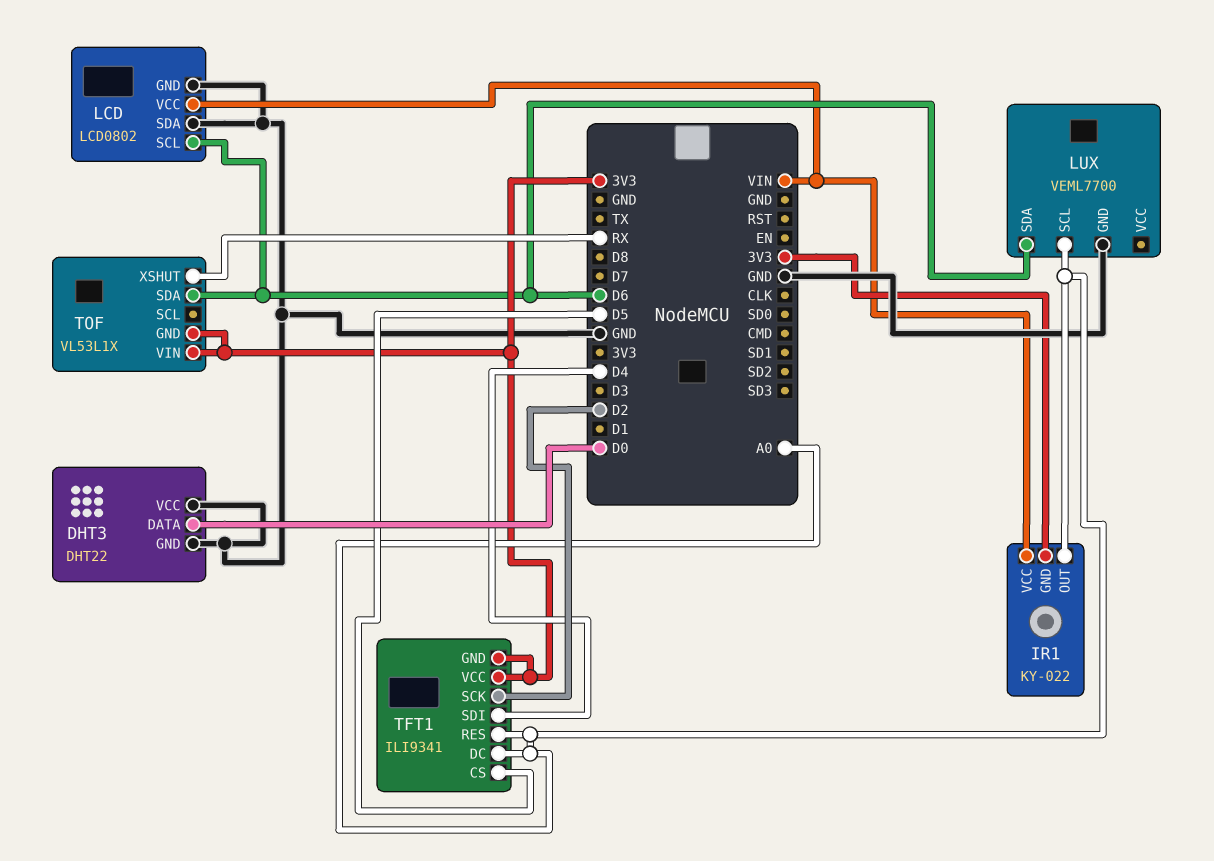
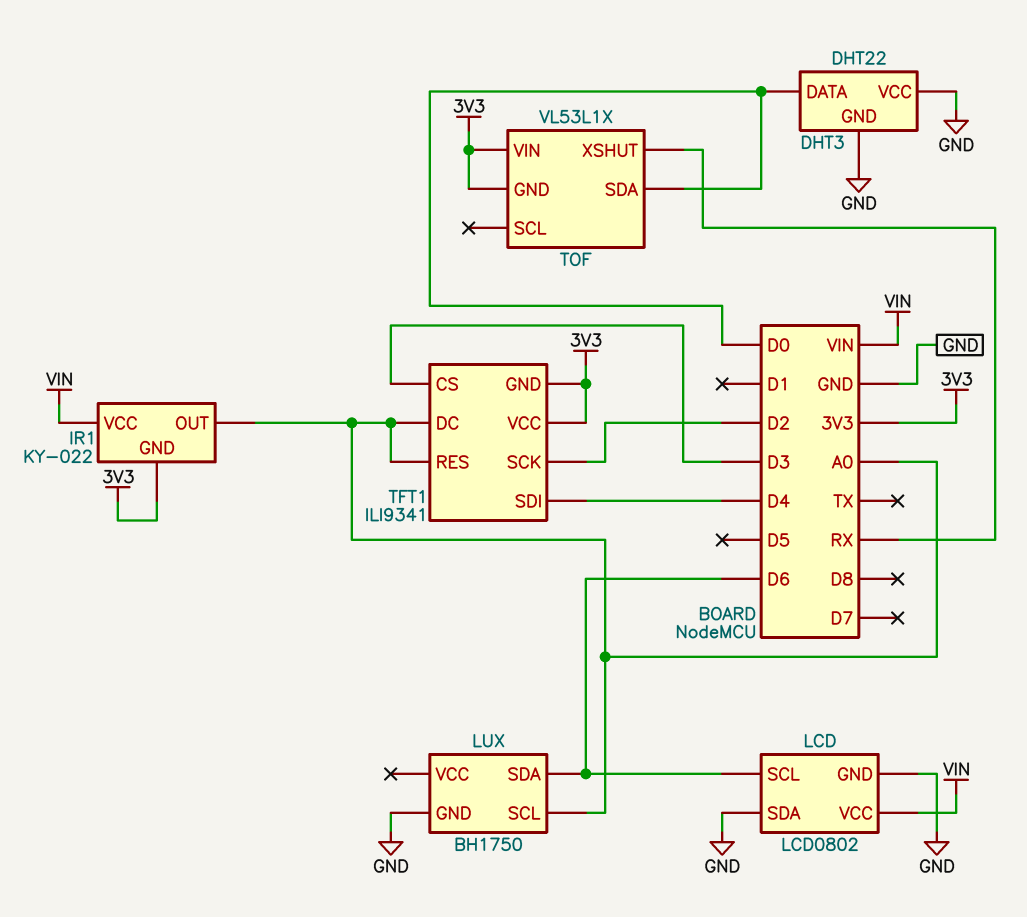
LUX: VEML7700 -> BH1750
TFT1 pin CS: D5 -> D3
TOF pin SDA: D6 -> D0

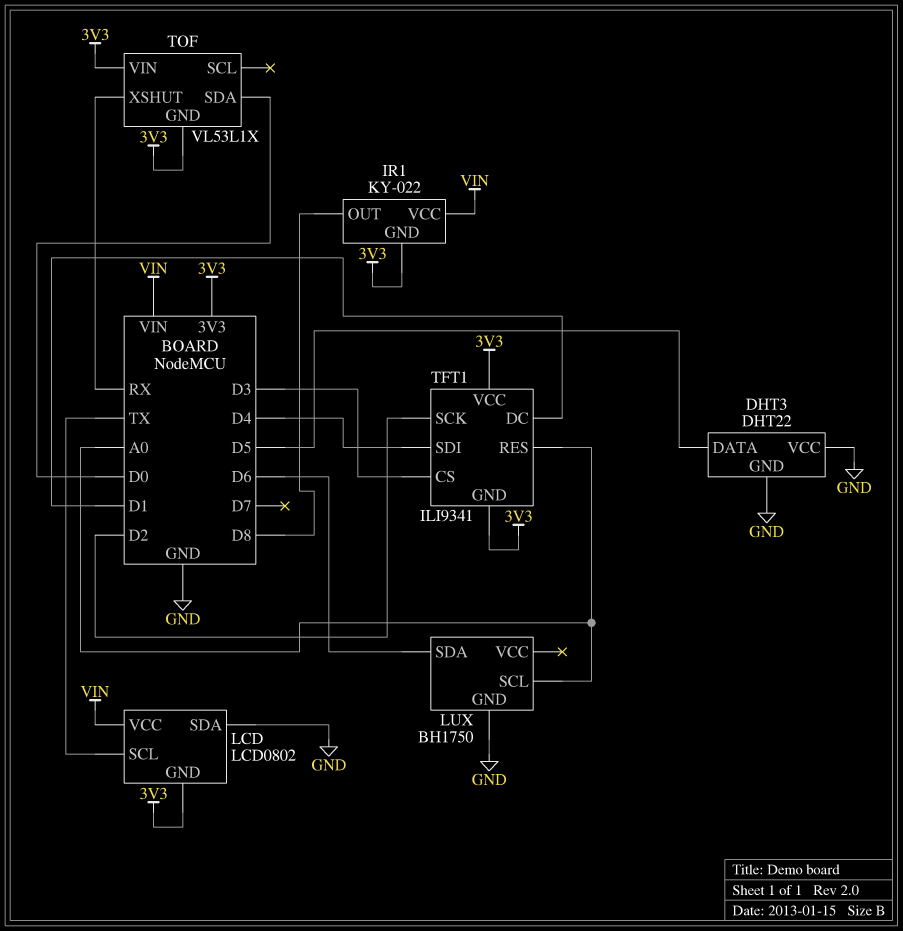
DHT3 pin DATA: D0 -> D5
IR1 pin OUT: A0 -> D8
LCD pin GND: GND -> 3V3
LCD pin SCL: D6 -> TX
TFT1 pin DC: A0 -> D1

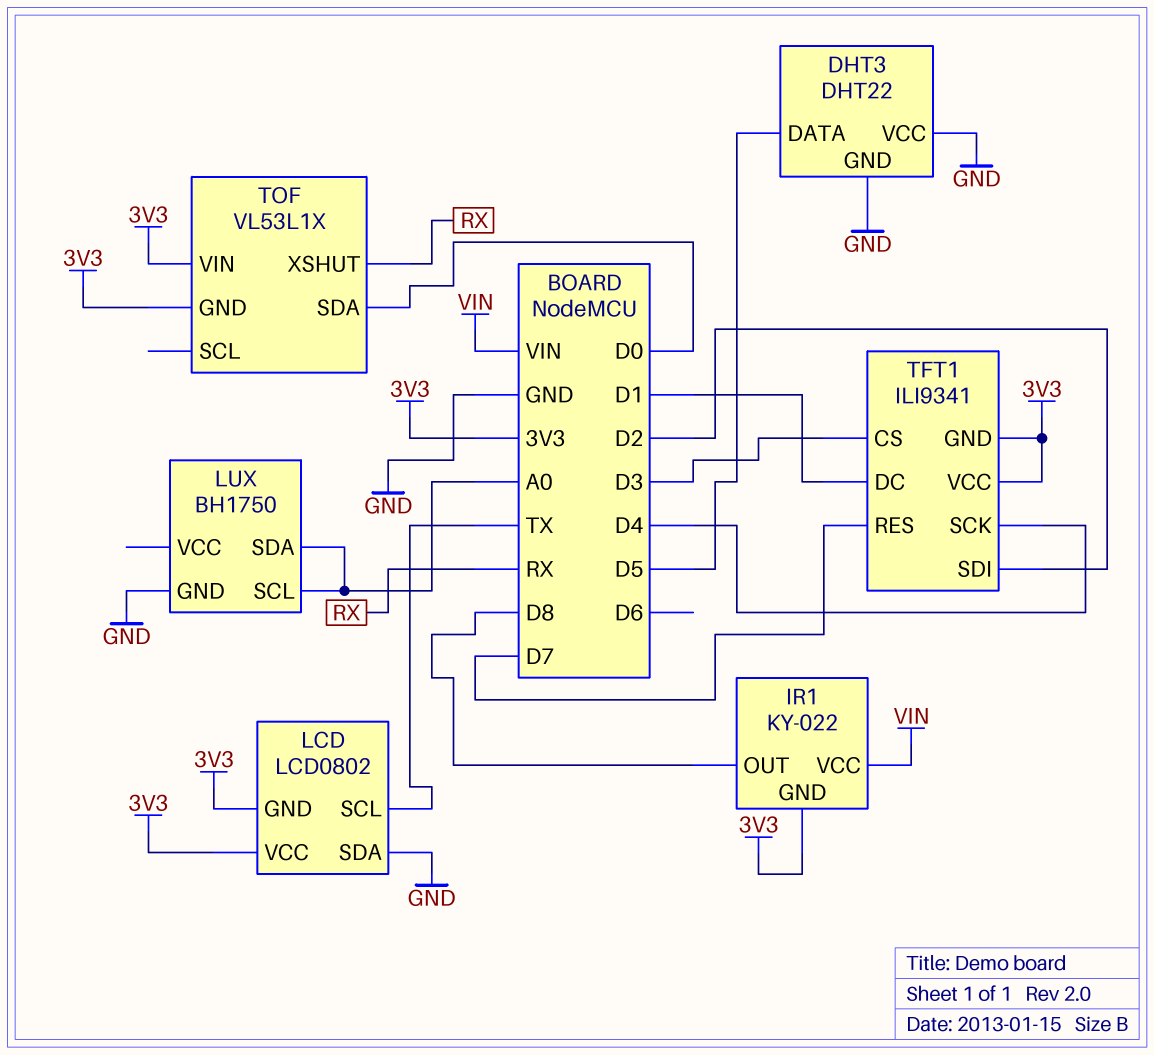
LCD pin VCC: VIN -> 3V3
LUX pin SDA: D6 -> A0
TFT1 pin RES: A0 -> D7
TFT1 pin SCK: D2 -> D4
TFT1 pin SDI: D4 -> D2

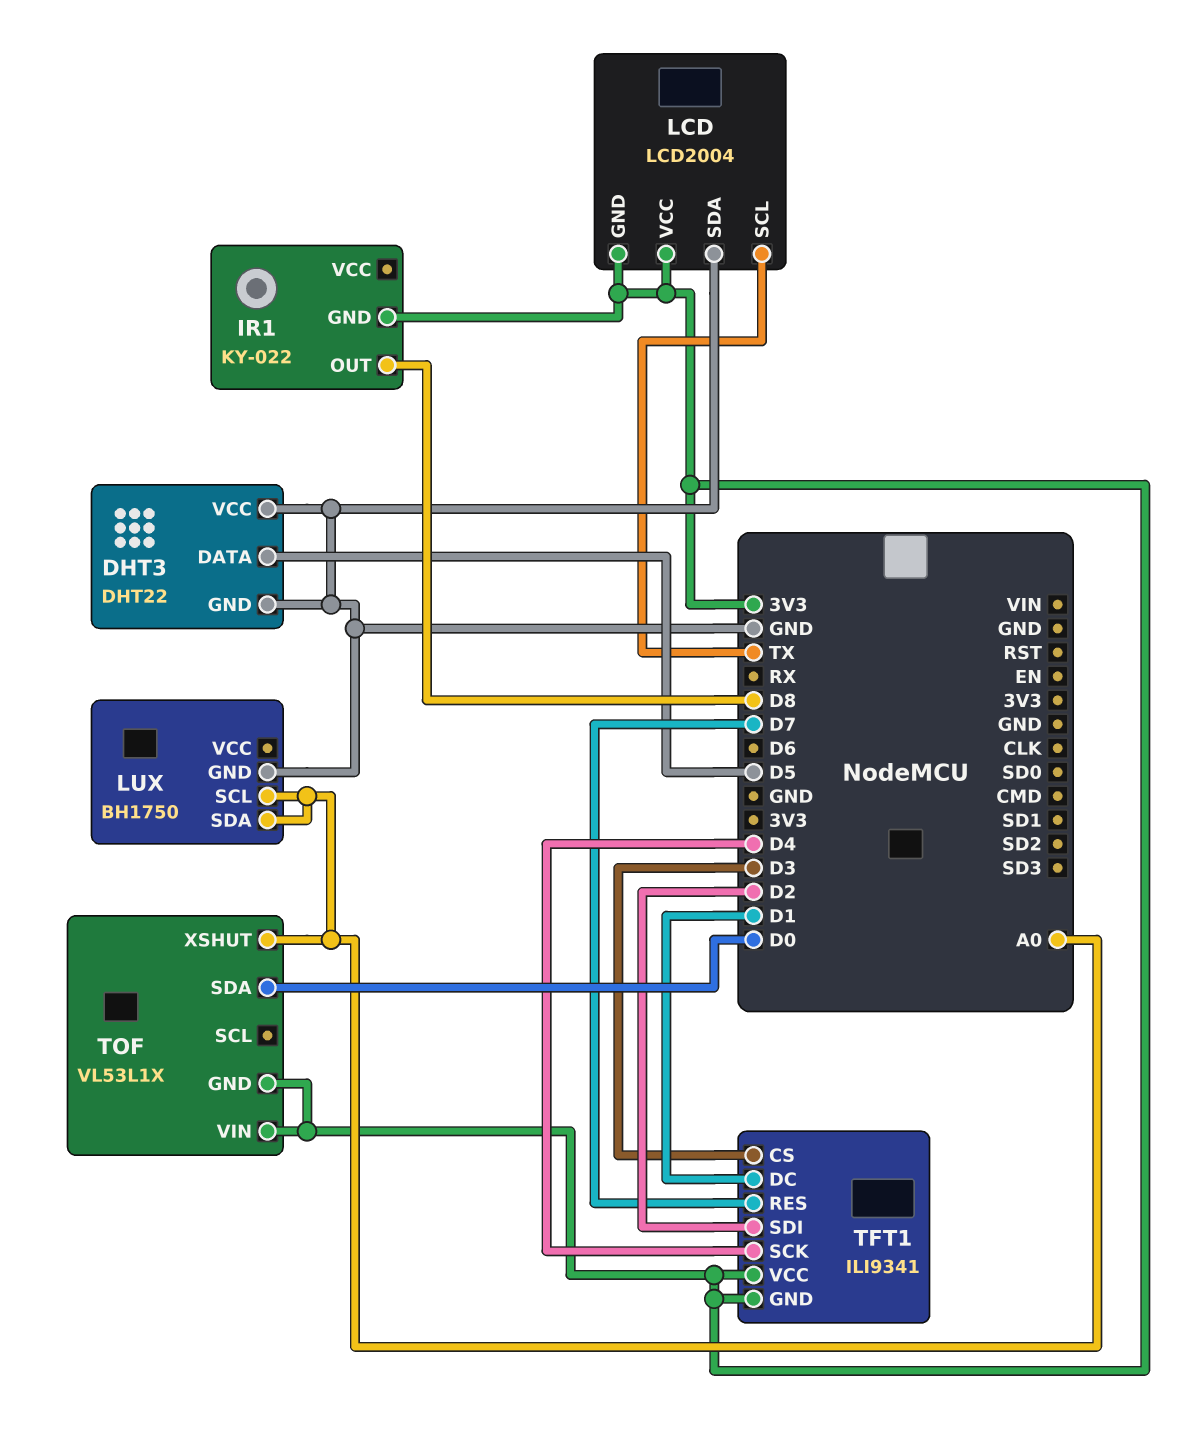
IR1 pin VCC: VIN -> none
LCD: LCD0802 -> LCD2004
TOF pin XSHUT: RX -> A0

